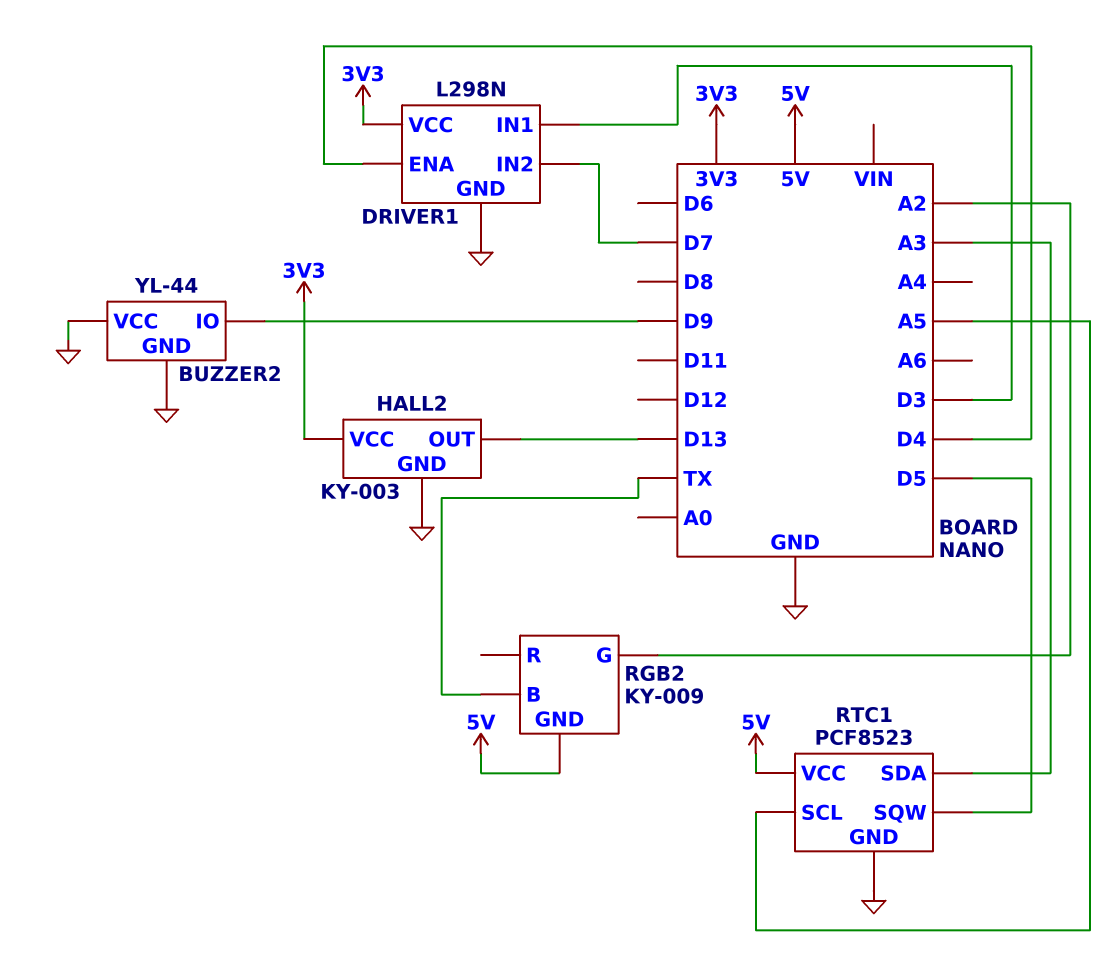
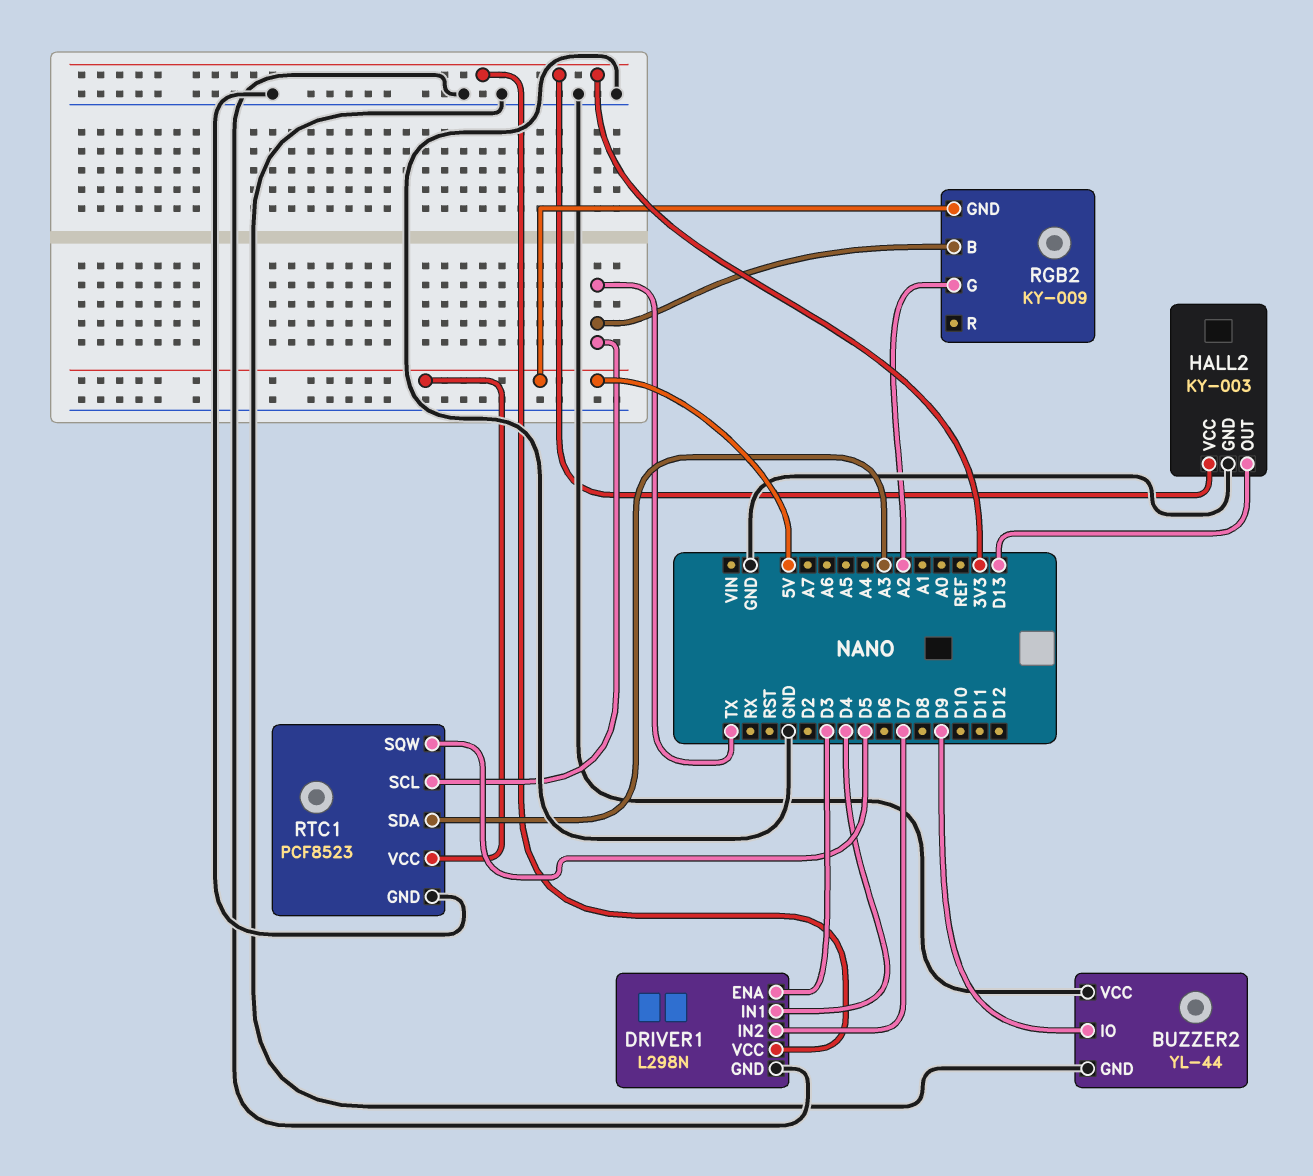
DRIVER1 pin ENA: D4 -> D3
DRIVER1 pin IN1: D3 -> D4
RTC1 pin SCL: A5 -> TX

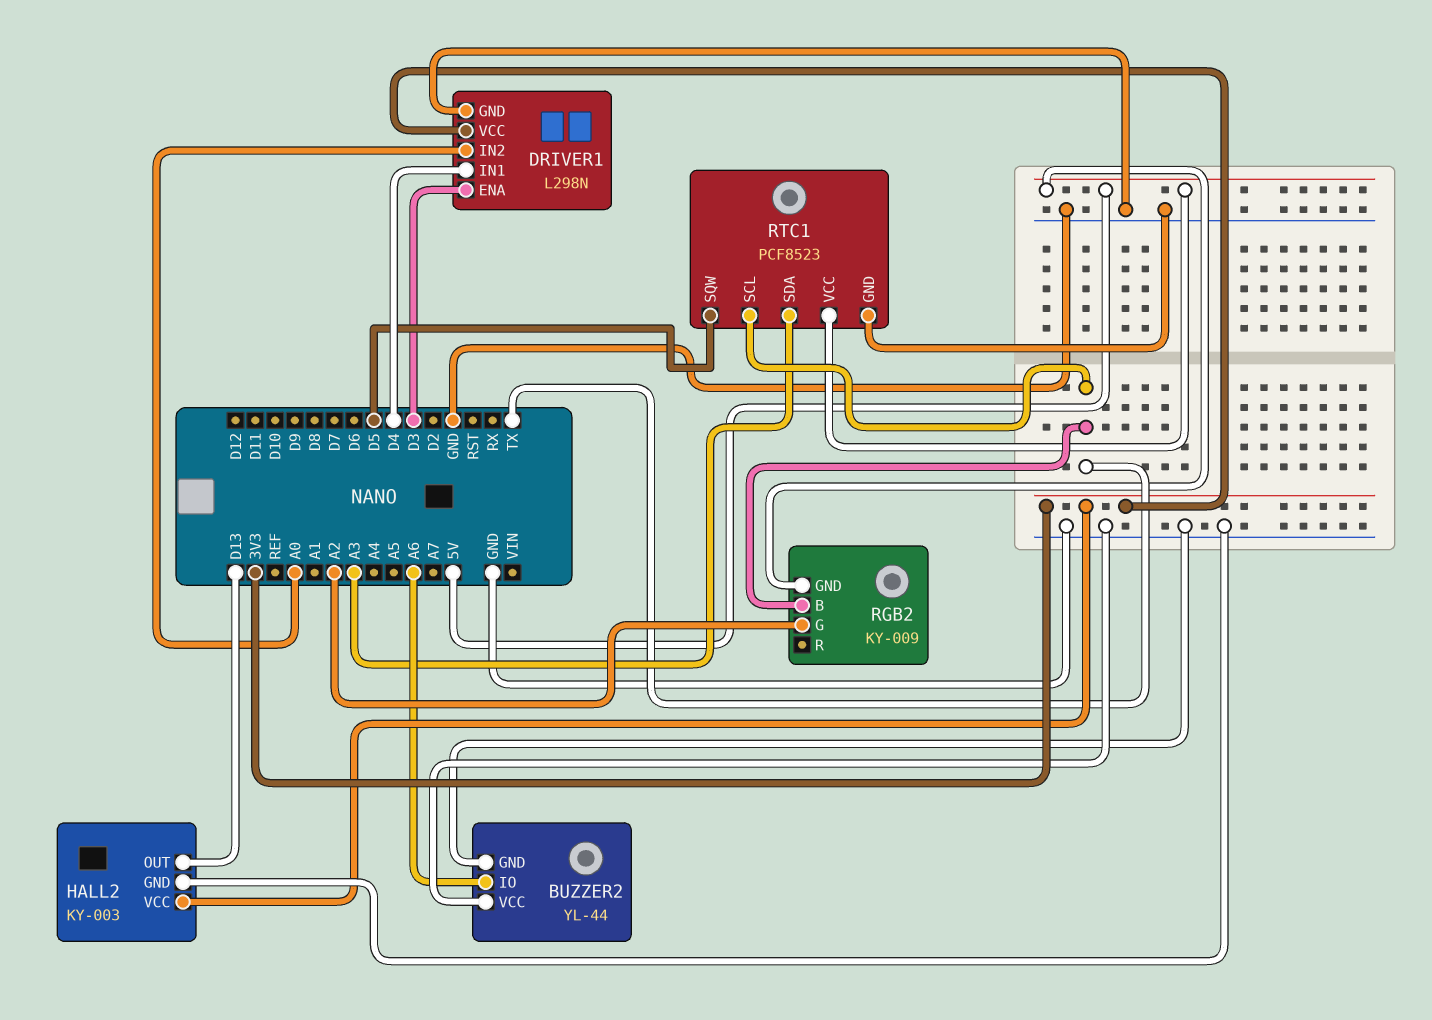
BUZZER2 pin IO: D9 -> A6
DRIVER1 pin IN2: D7 -> A0

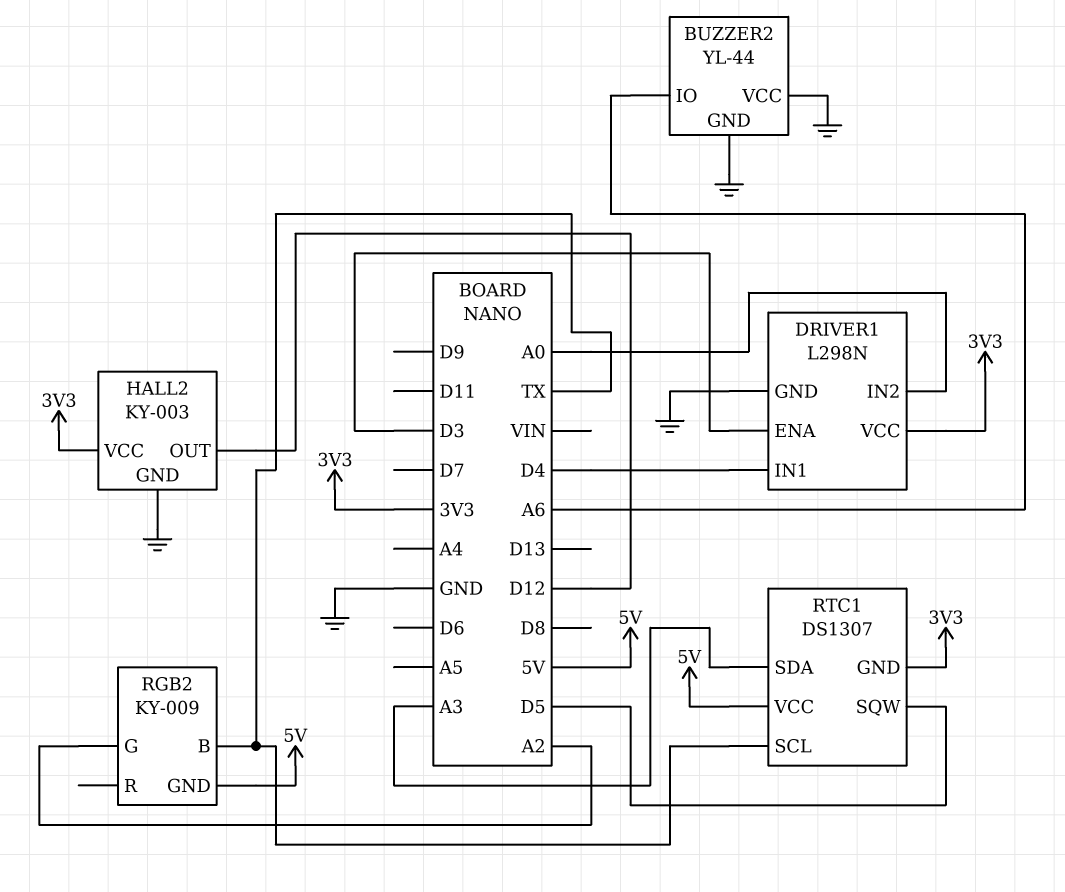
HALL2 pin OUT: D13 -> D12
RTC1: PCF8523 -> DS1307
RTC1 pin GND: GND -> 3V3

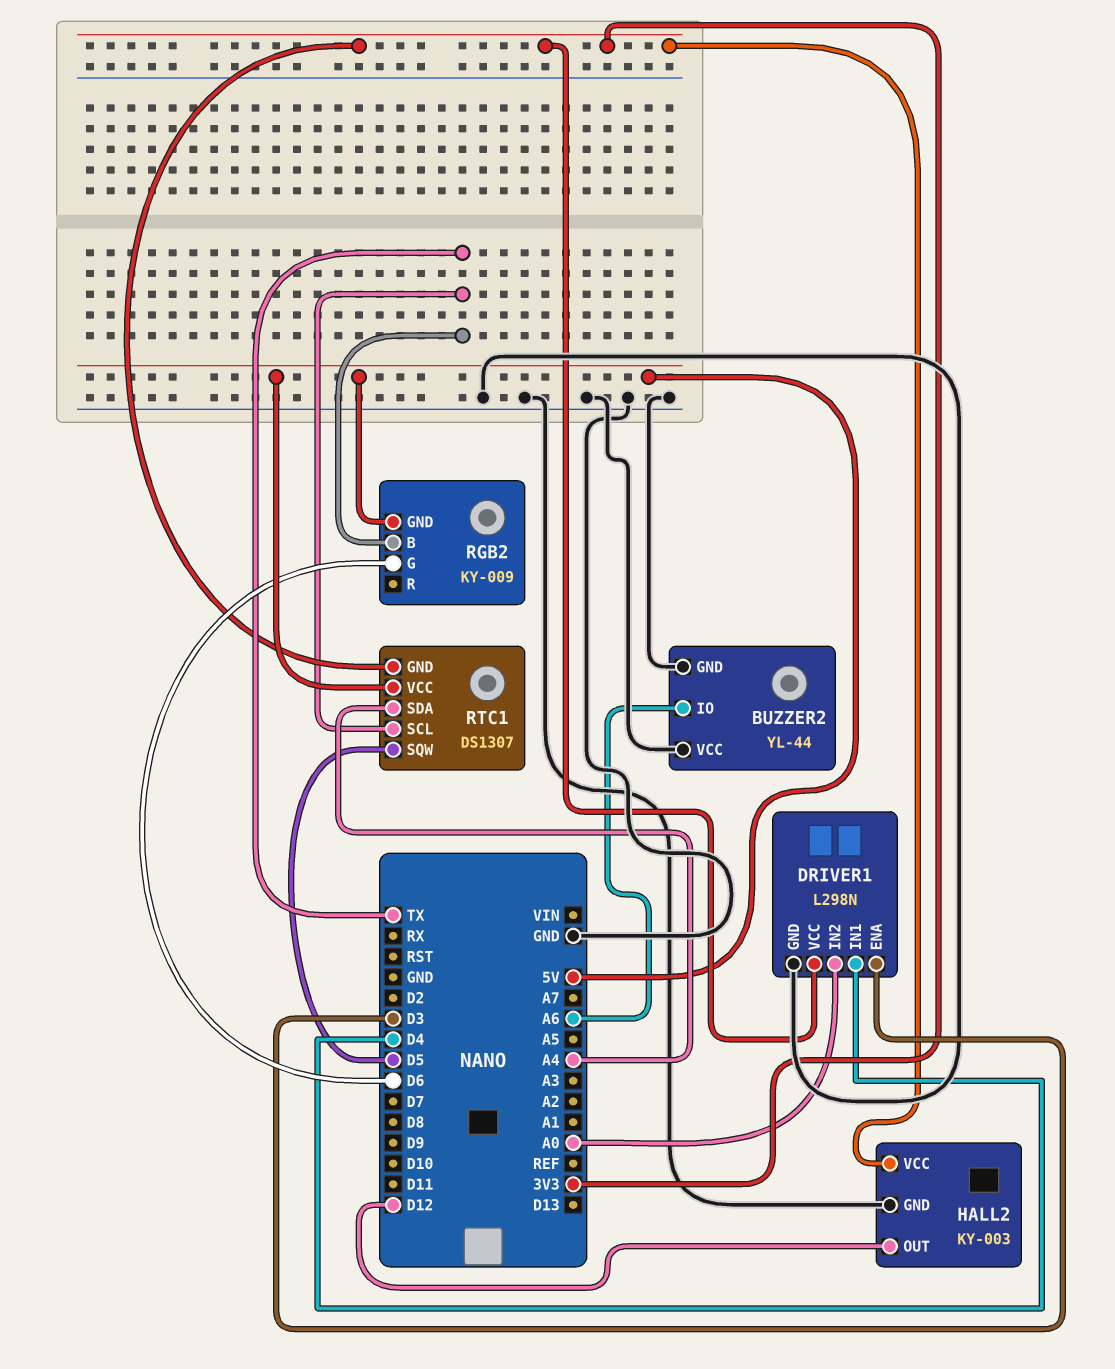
RGB2 pin G: A2 -> D6
RTC1 pin SDA: A3 -> A4

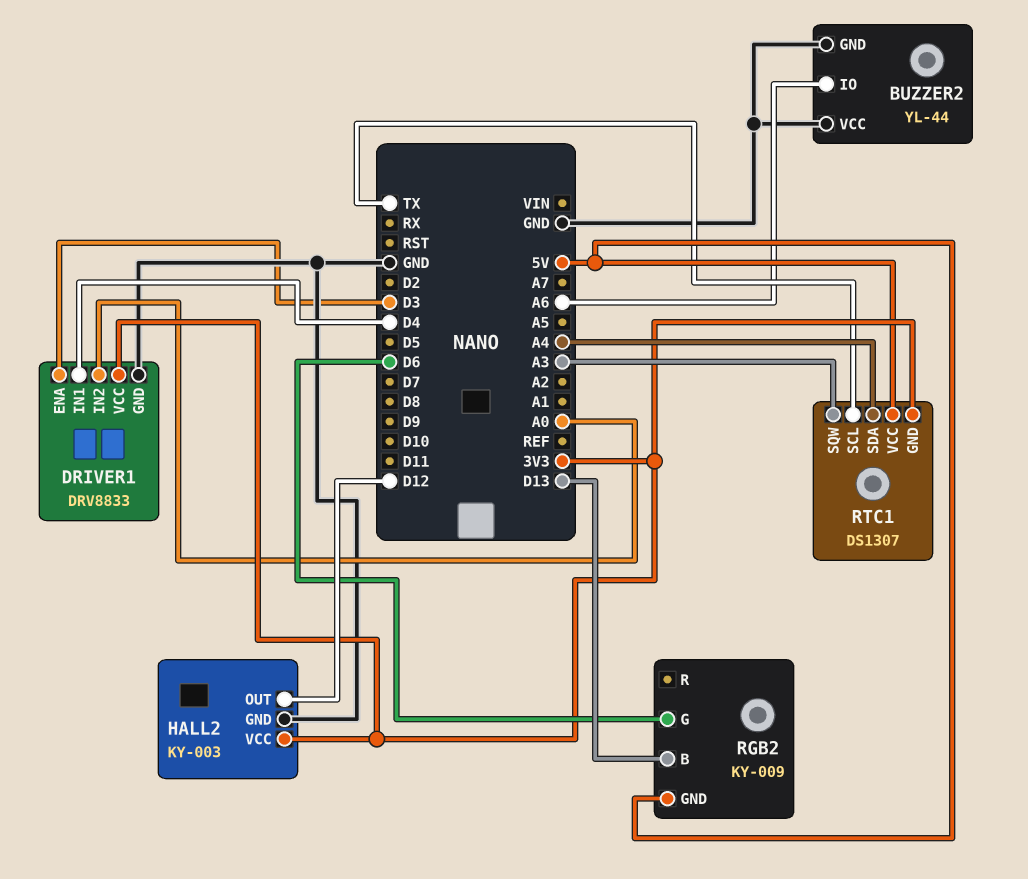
DRIVER1: L298N -> DRV8833
RGB2 pin B: TX -> D13
RTC1 pin SQW: D5 -> A3

